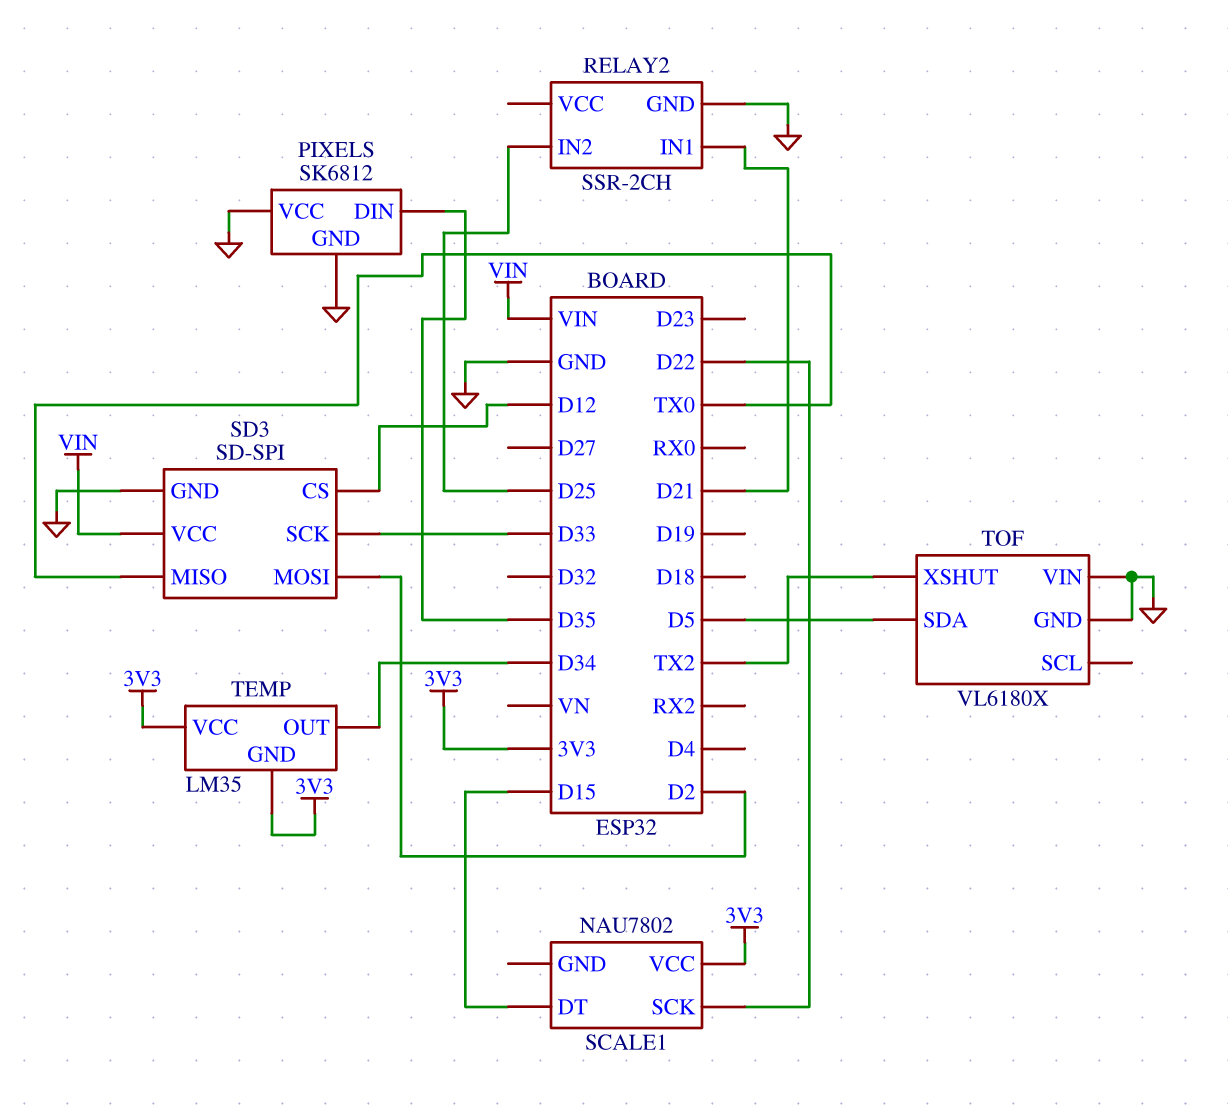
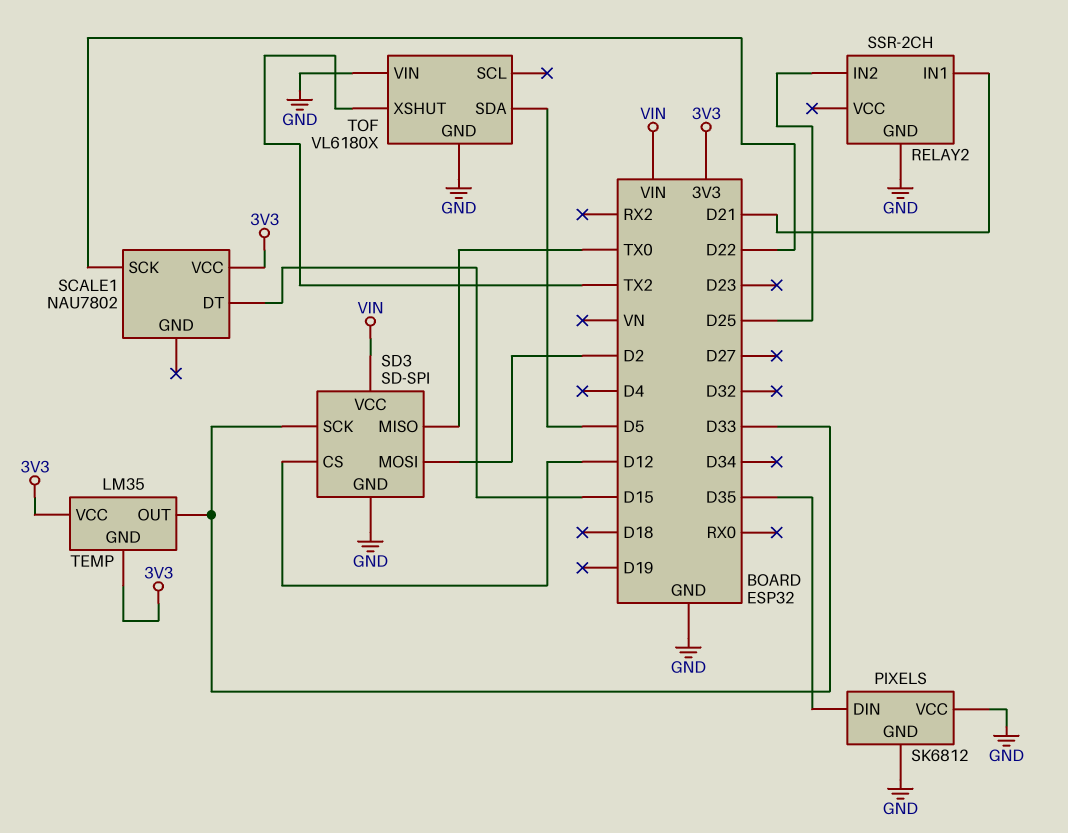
TEMP pin OUT: D34 -> D33

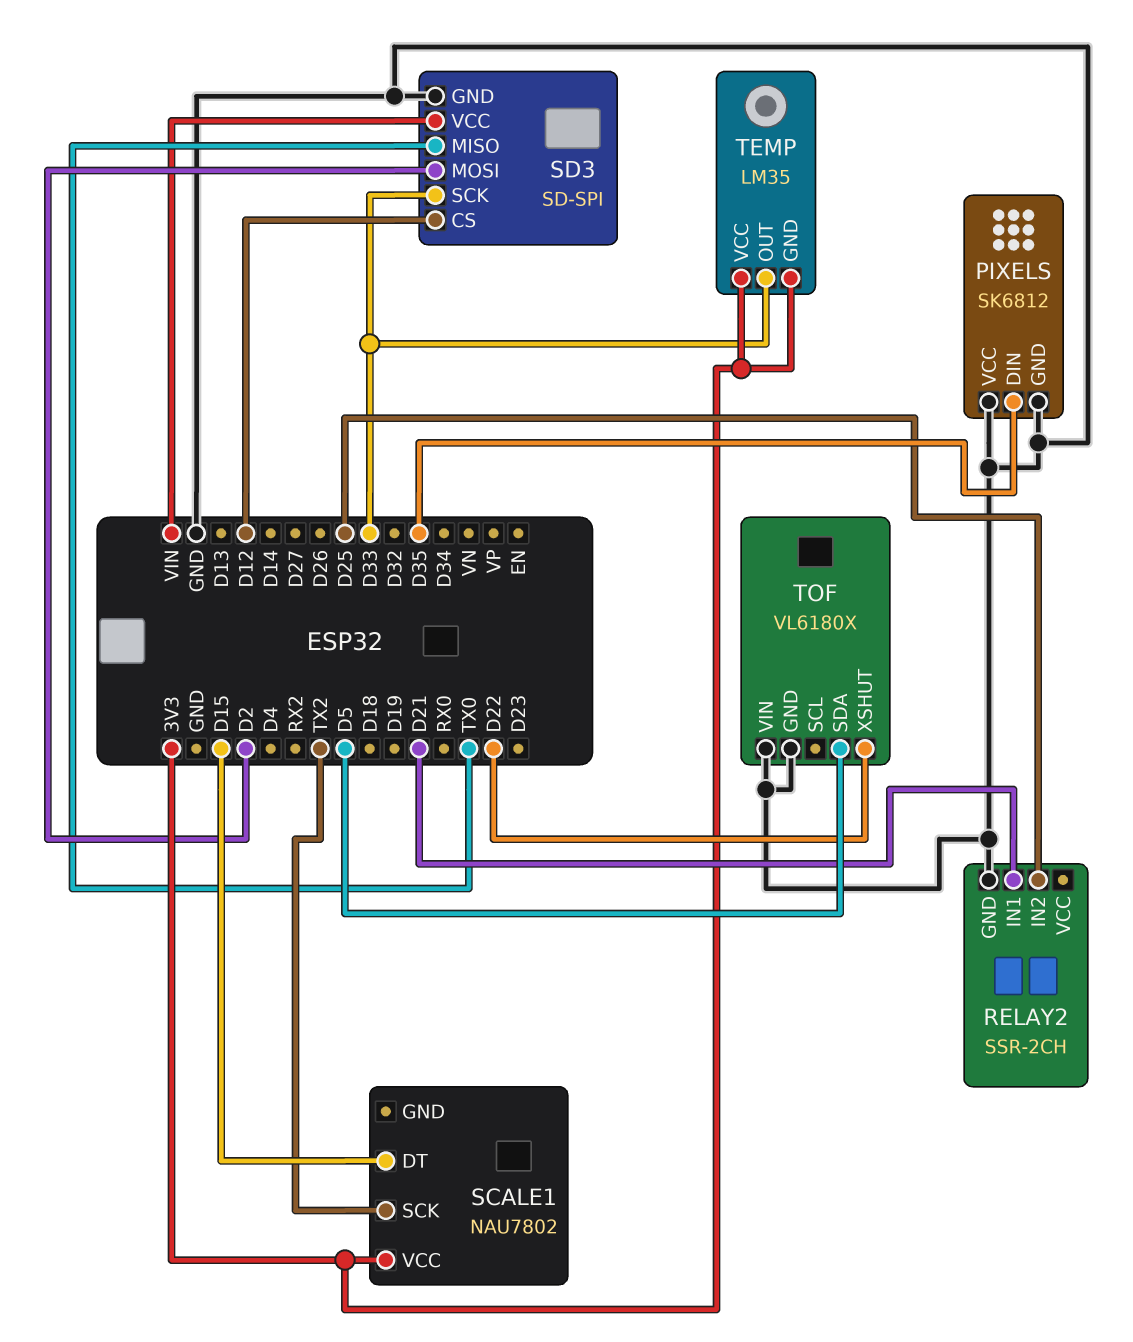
SCALE1 pin SCK: D22 -> TX2
TOF pin XSHUT: TX2 -> D22

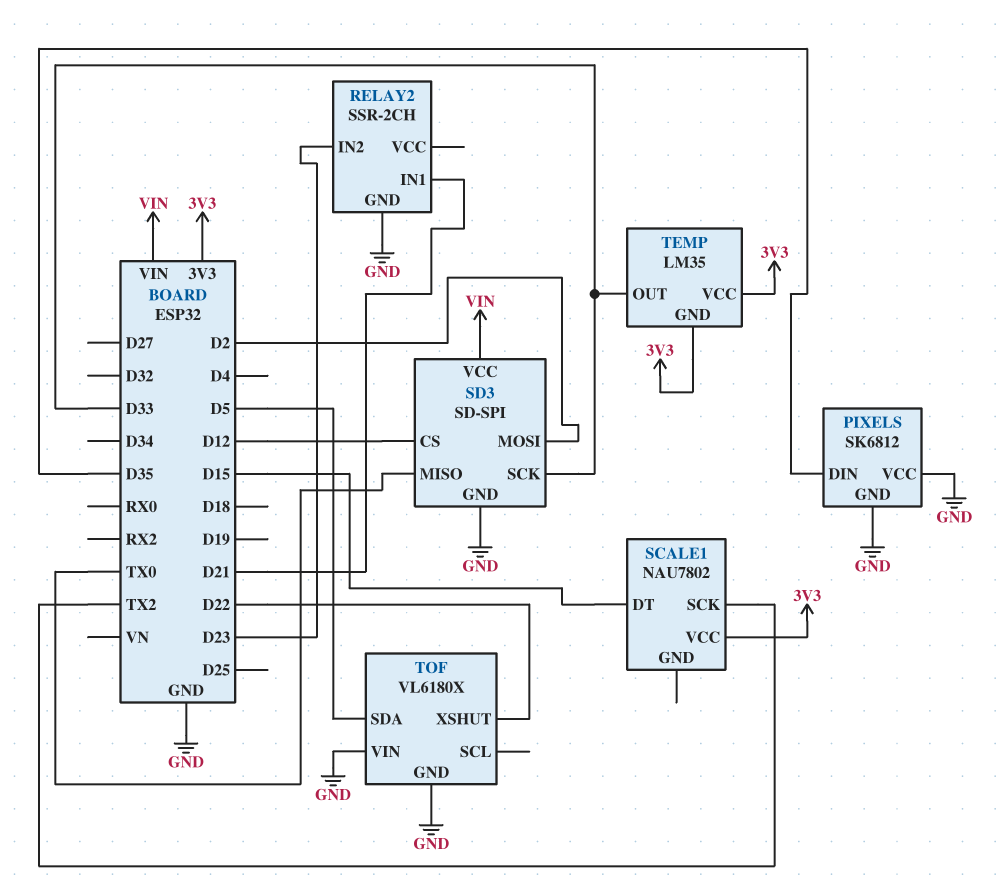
RELAY2 pin IN2: D25 -> D23

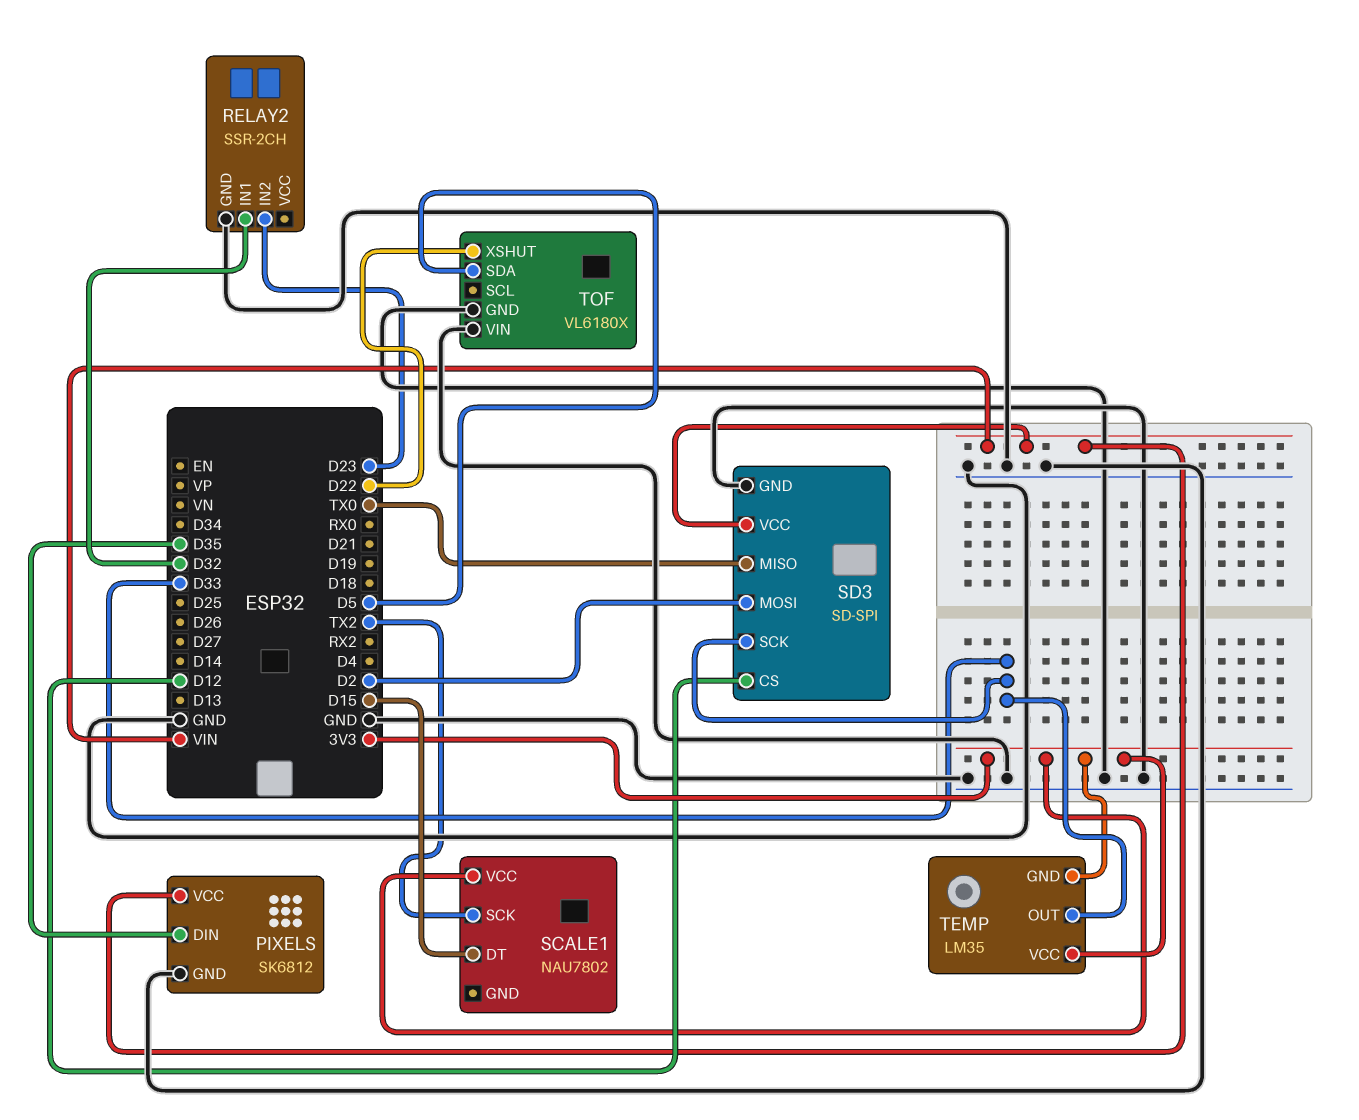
PIXELS pin VCC: GND -> VIN
RELAY2 pin IN1: D21 -> D32

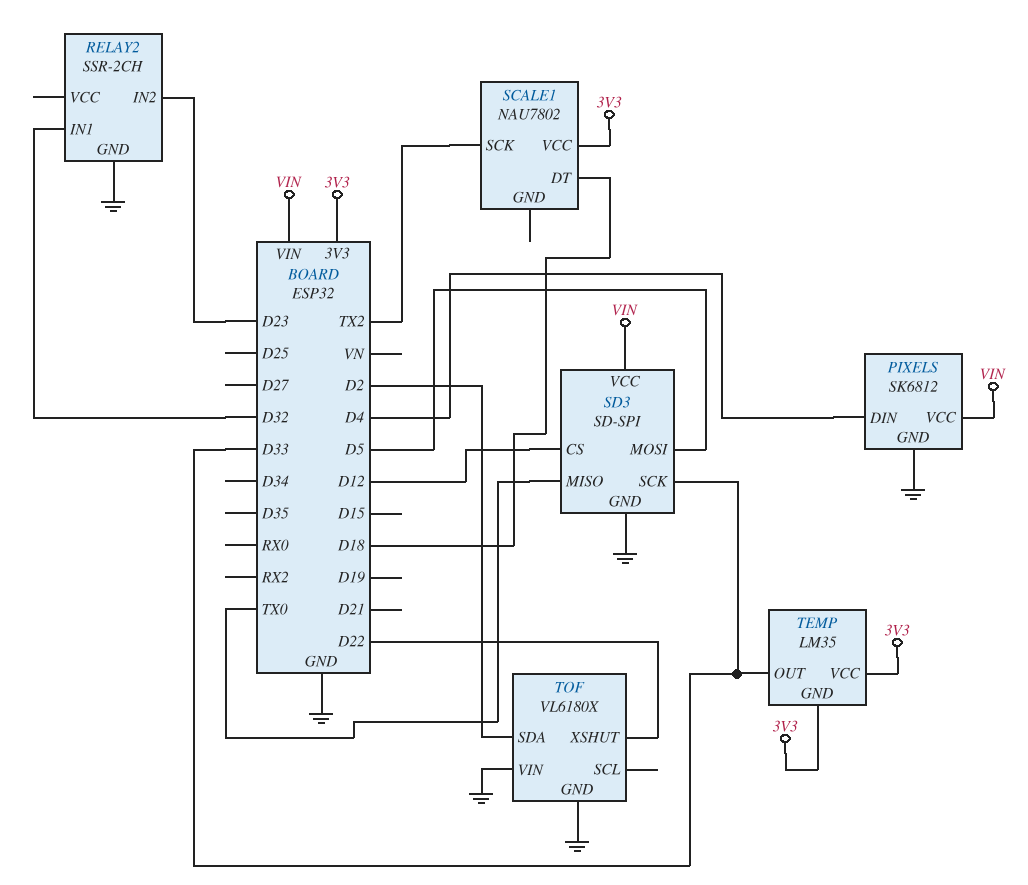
PIXELS pin DIN: D35 -> D4
SCALE1 pin DT: D15 -> D18
SD3 pin MOSI: D2 -> D5
TOF pin SDA: D5 -> D2

